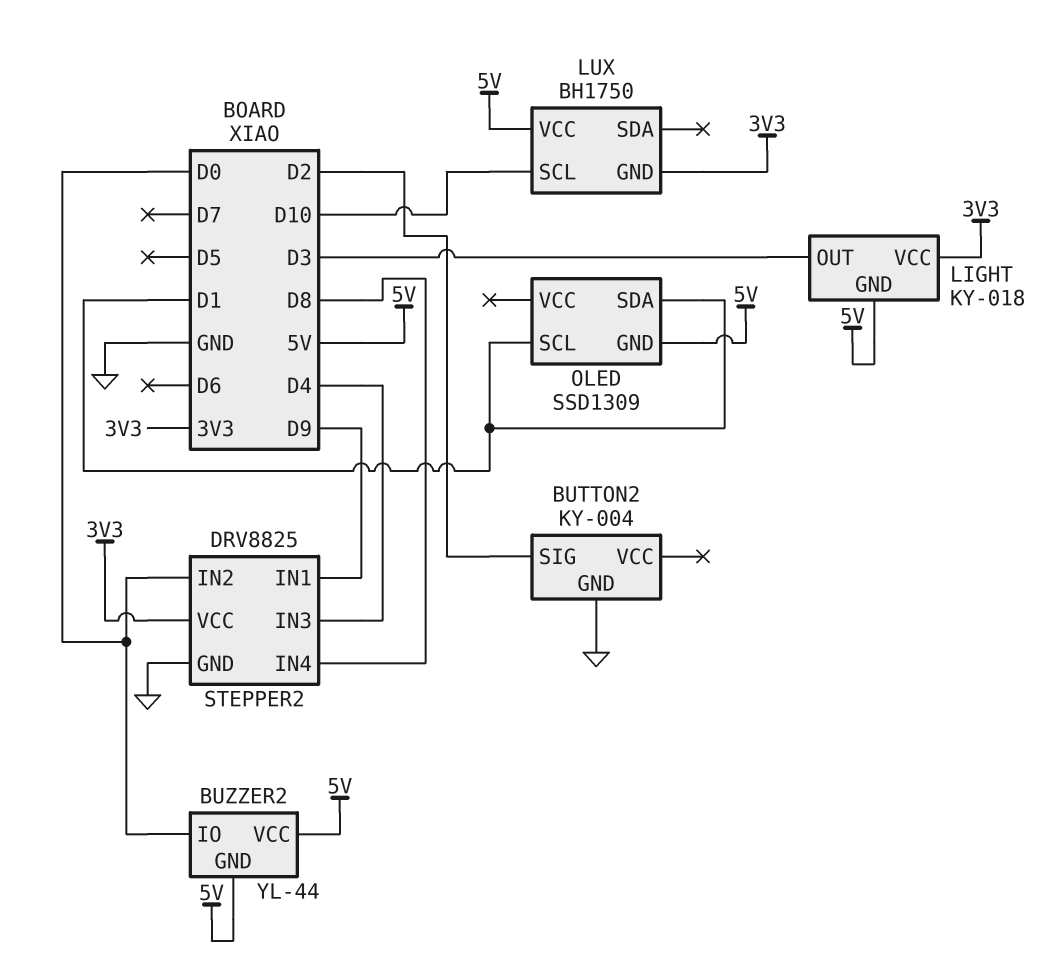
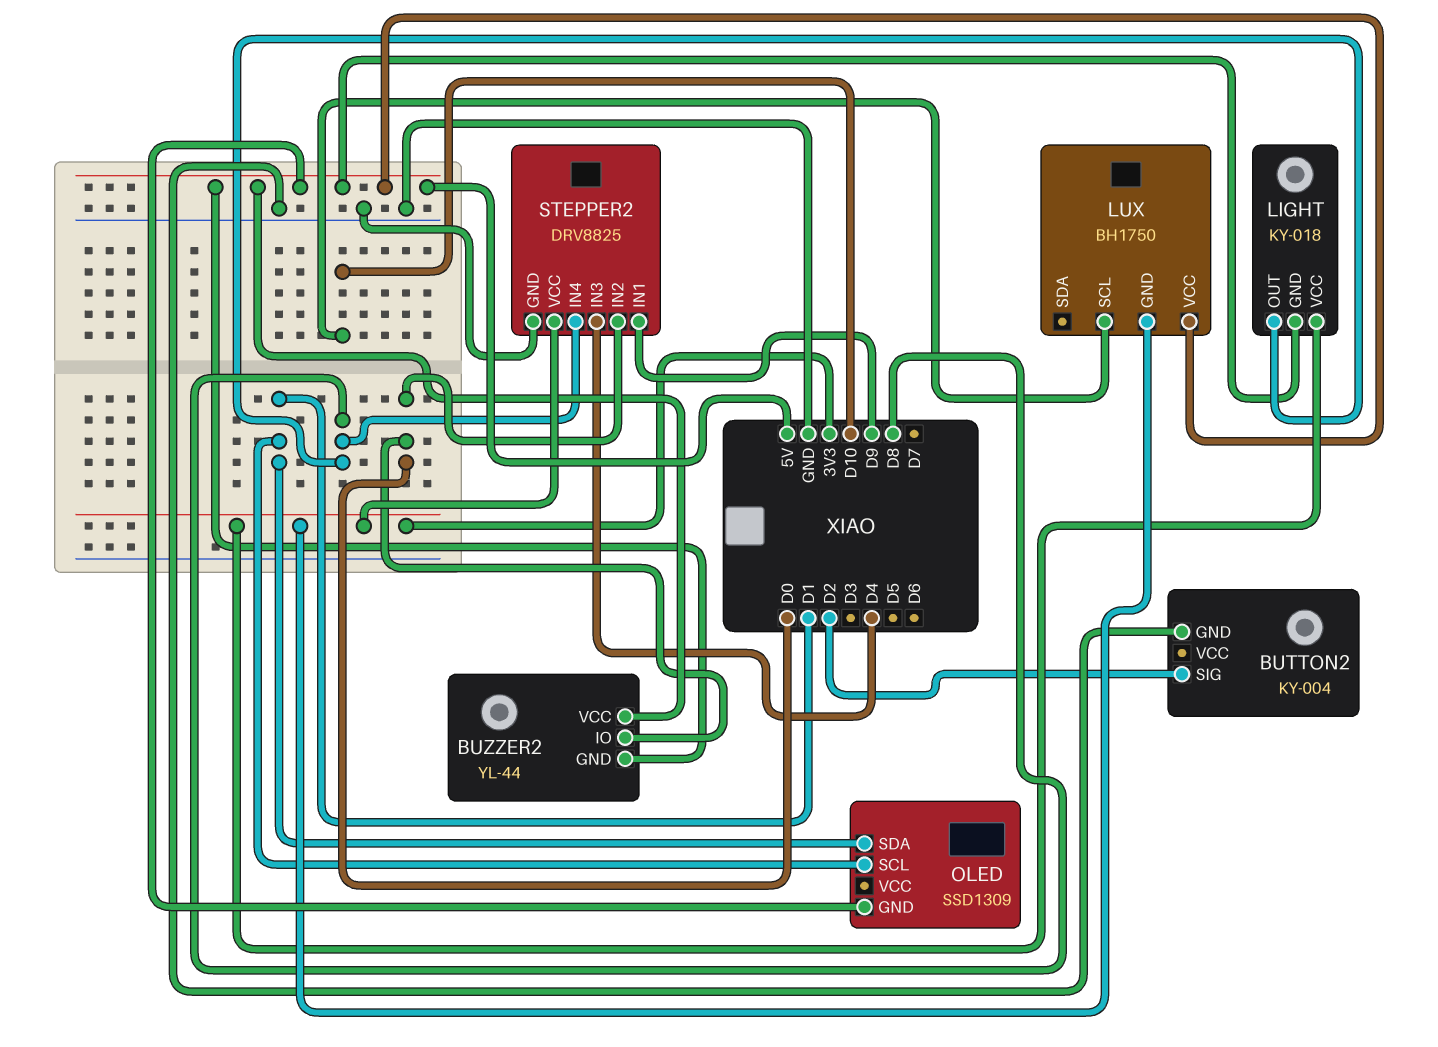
LIGHT pin OUT: D3 -> D8

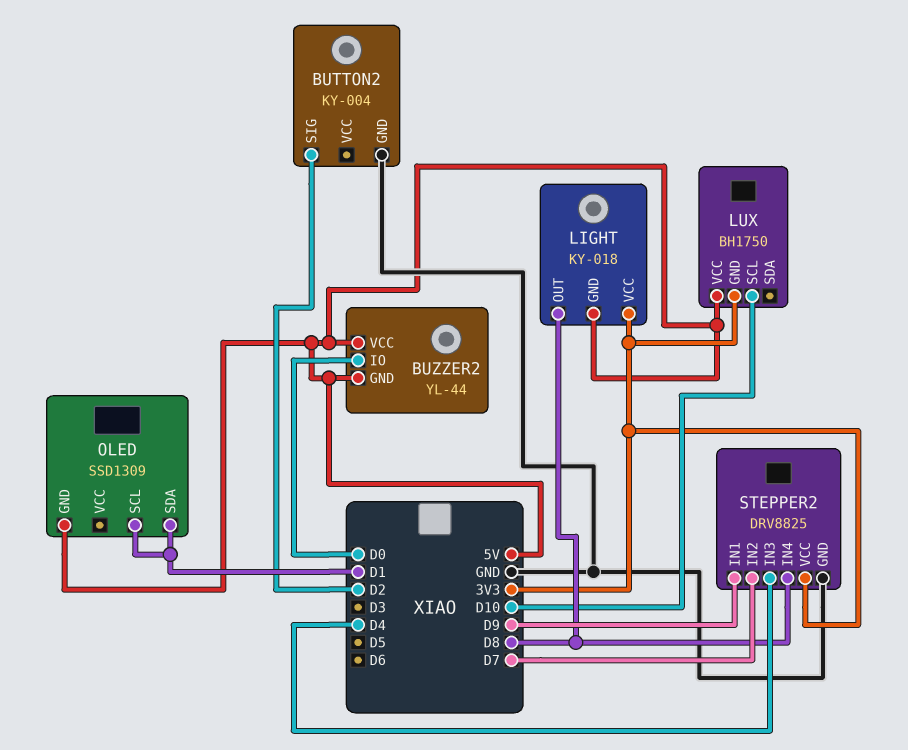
STEPPER2 pin IN2: D0 -> D7

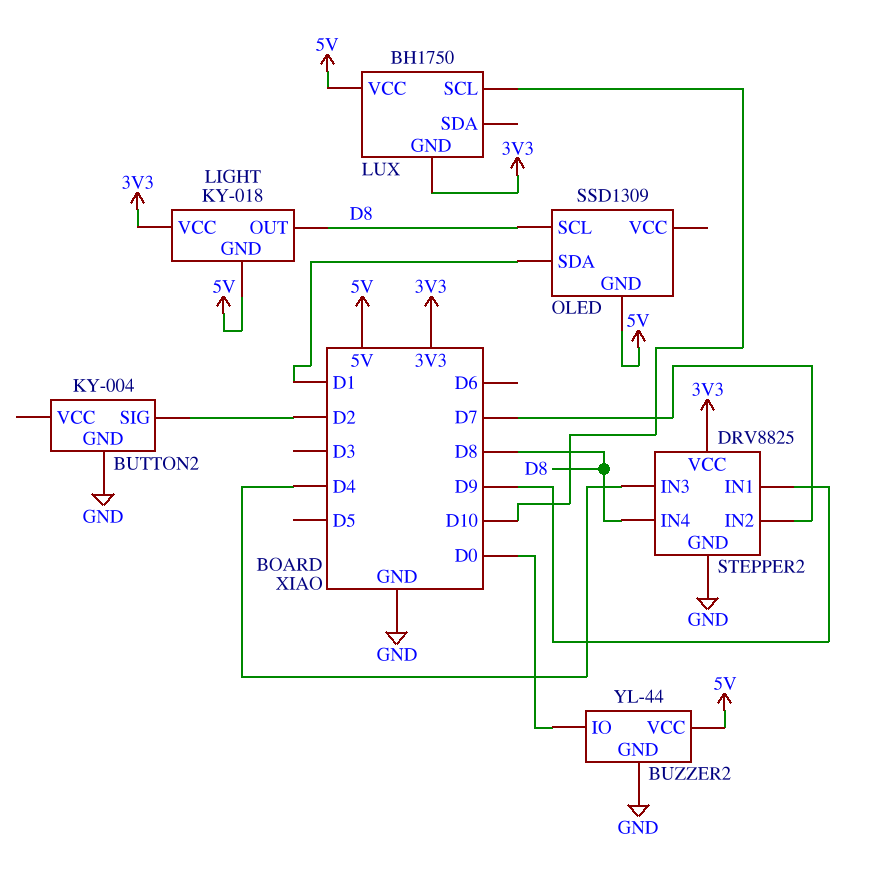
BUZZER2 pin GND: 5V -> GND
OLED pin SCL: D1 -> D8

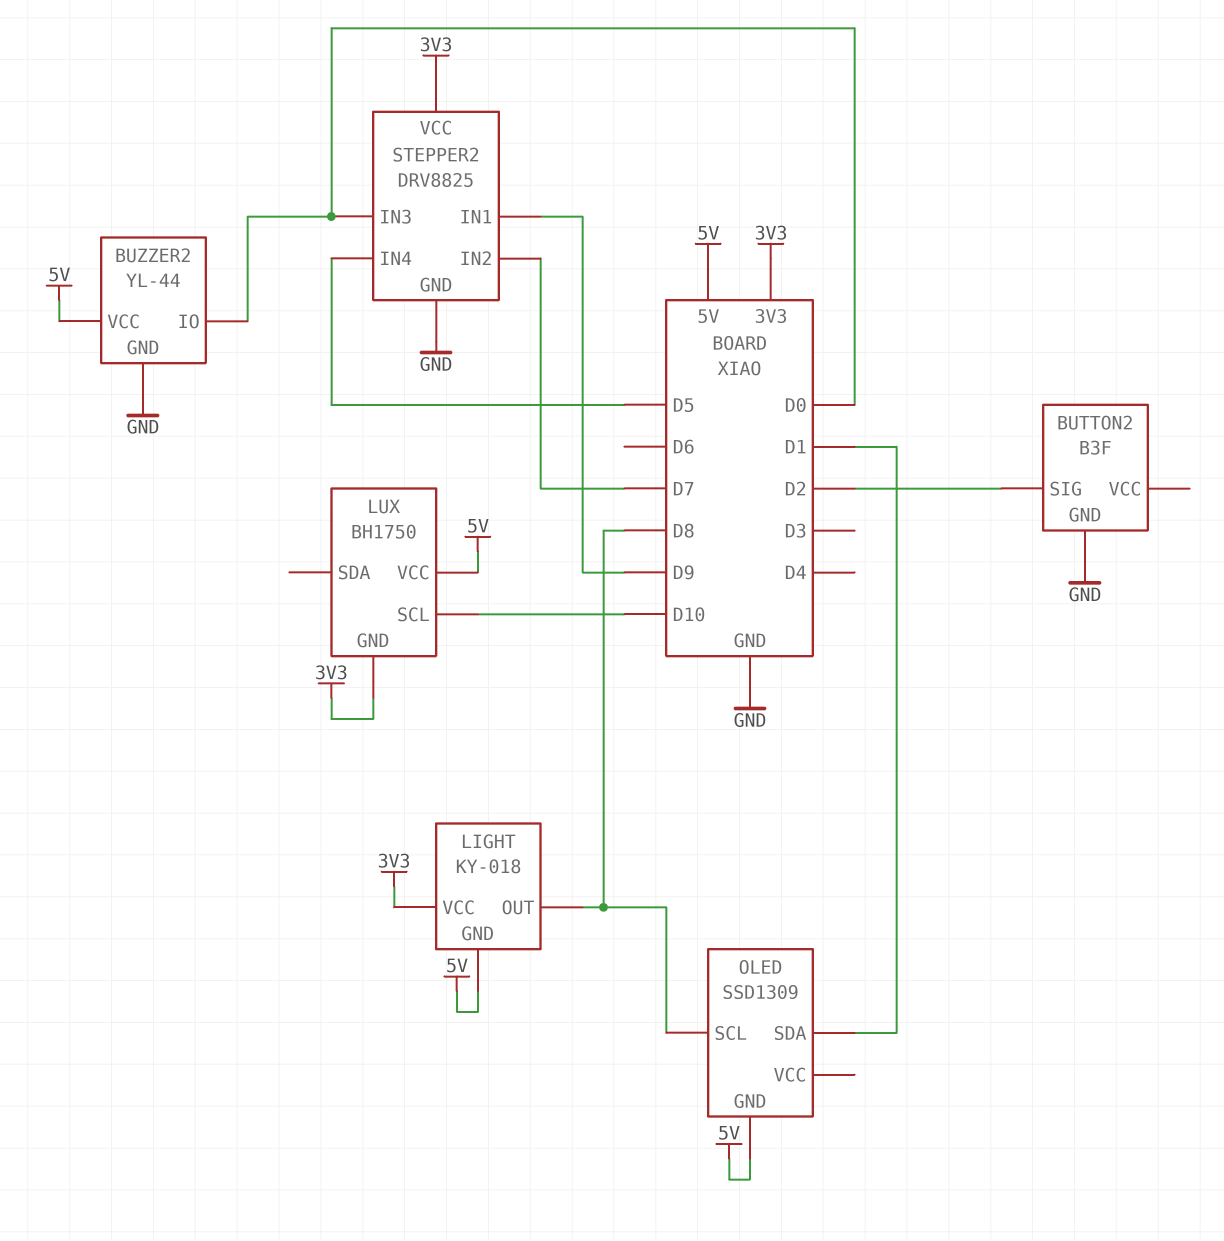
BUTTON2: KY-004 -> B3F
STEPPER2 pin IN3: D4 -> D0
STEPPER2 pin IN4: D8 -> D5

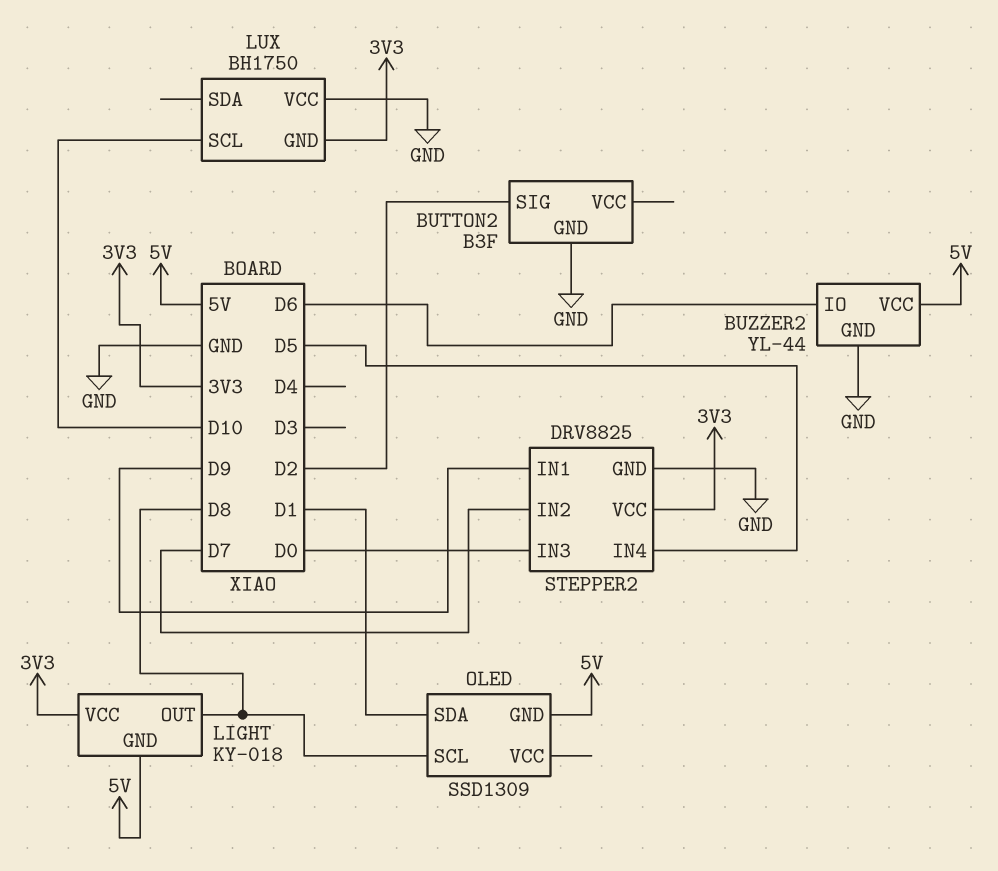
BUZZER2 pin IO: D0 -> D6
LUX pin VCC: 5V -> GND

